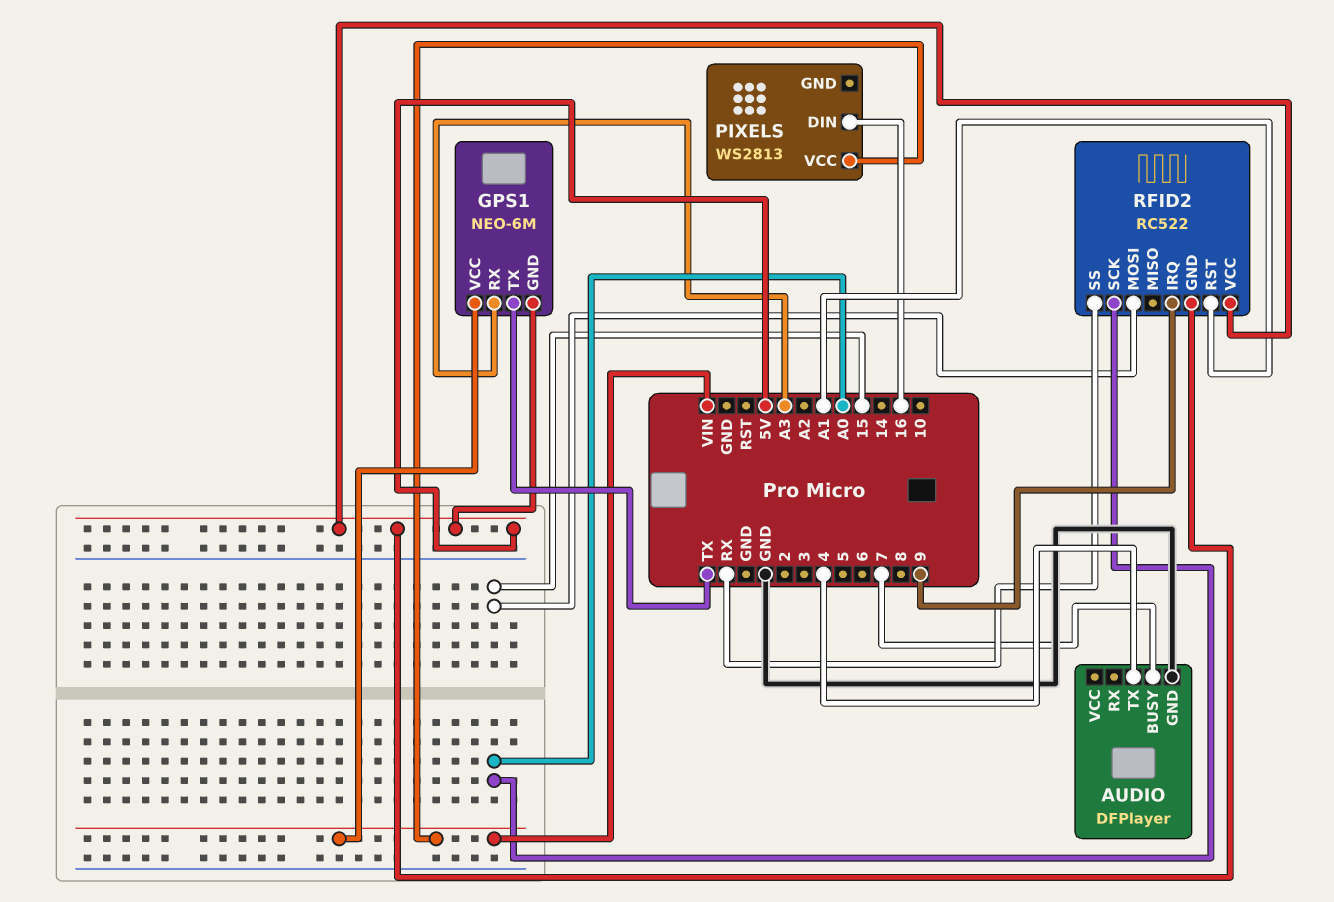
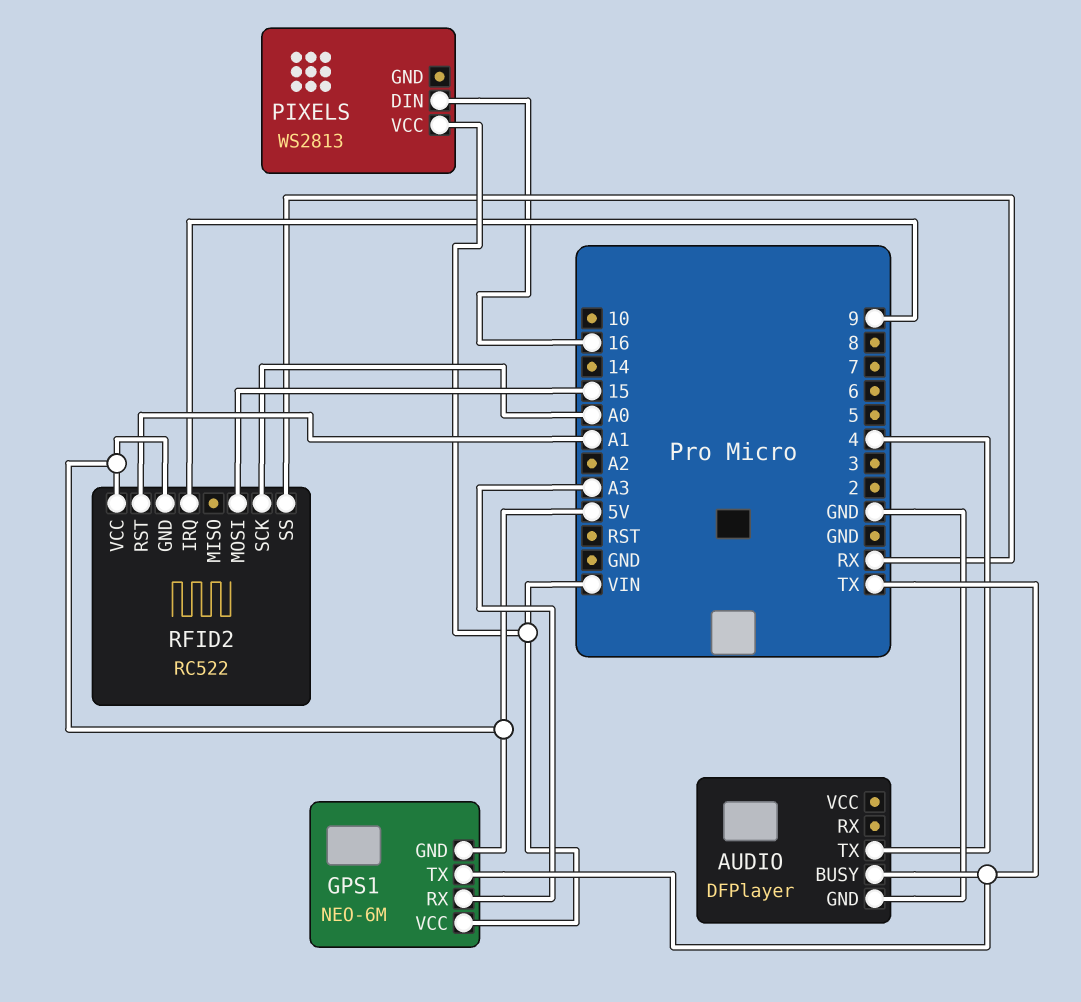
AUDIO pin BUSY: 7 -> TX

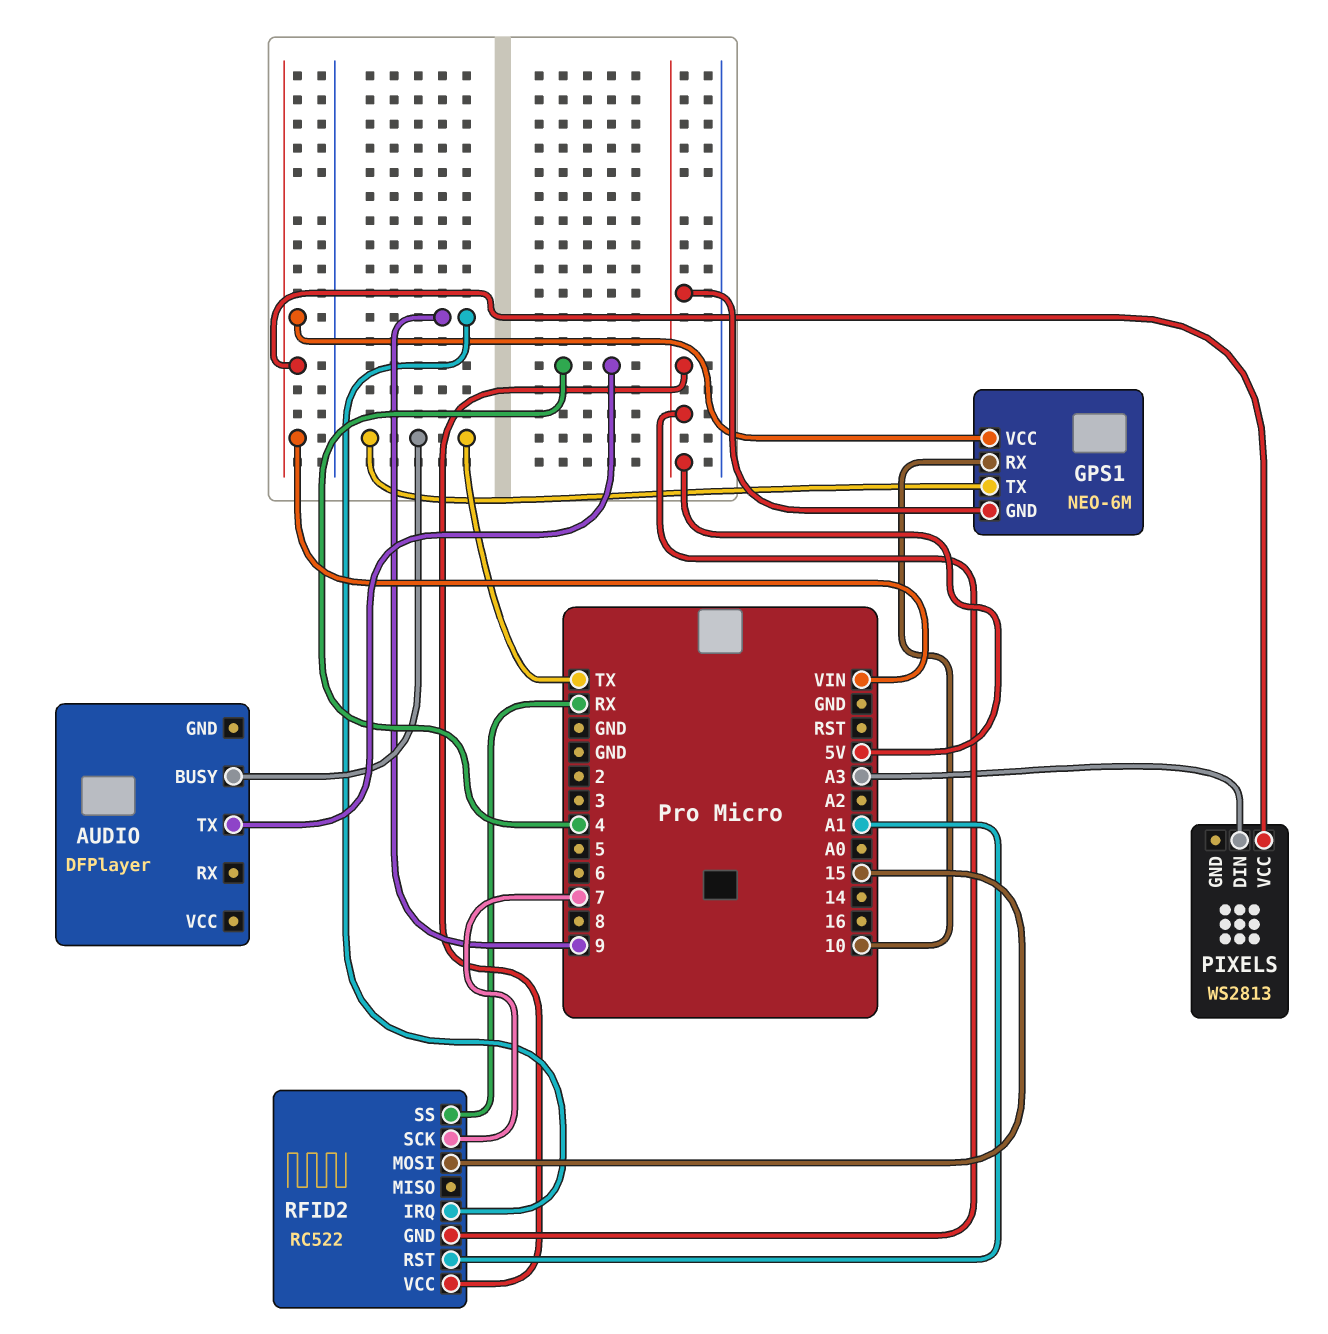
AUDIO pin GND: GND -> none
GPS1 pin RX: A3 -> 10
PIXELS pin DIN: 16 -> A3
RFID2 pin SCK: A0 -> 7

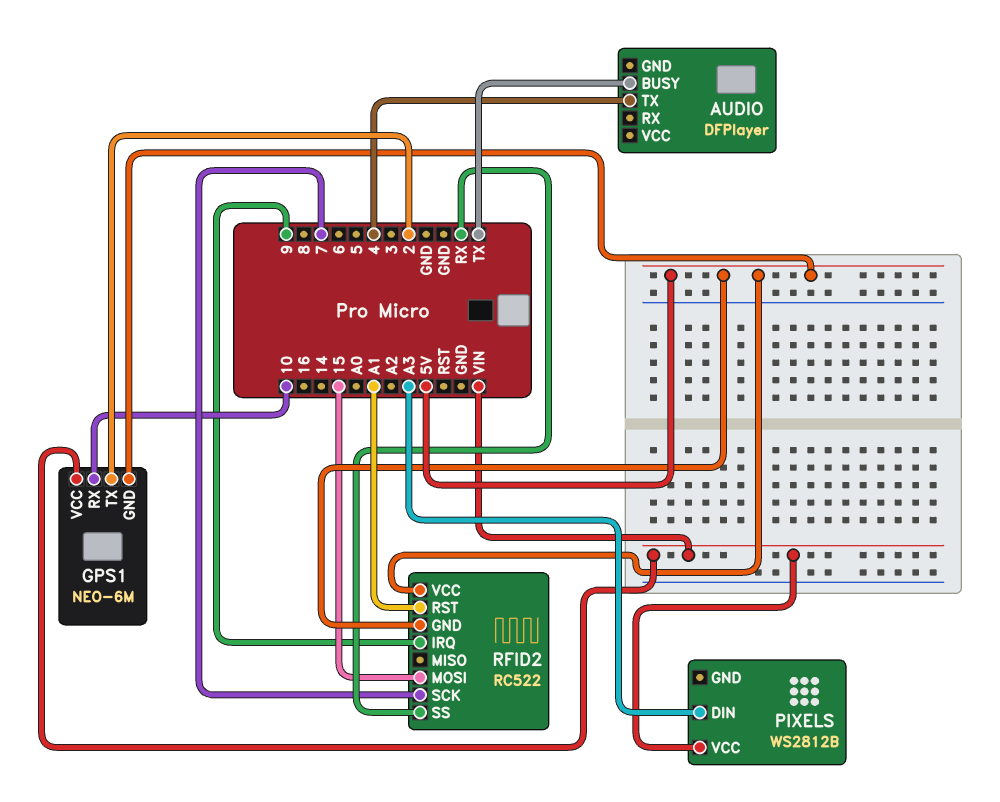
GPS1 pin TX: TX -> 2
PIXELS: WS2813 -> WS2812B

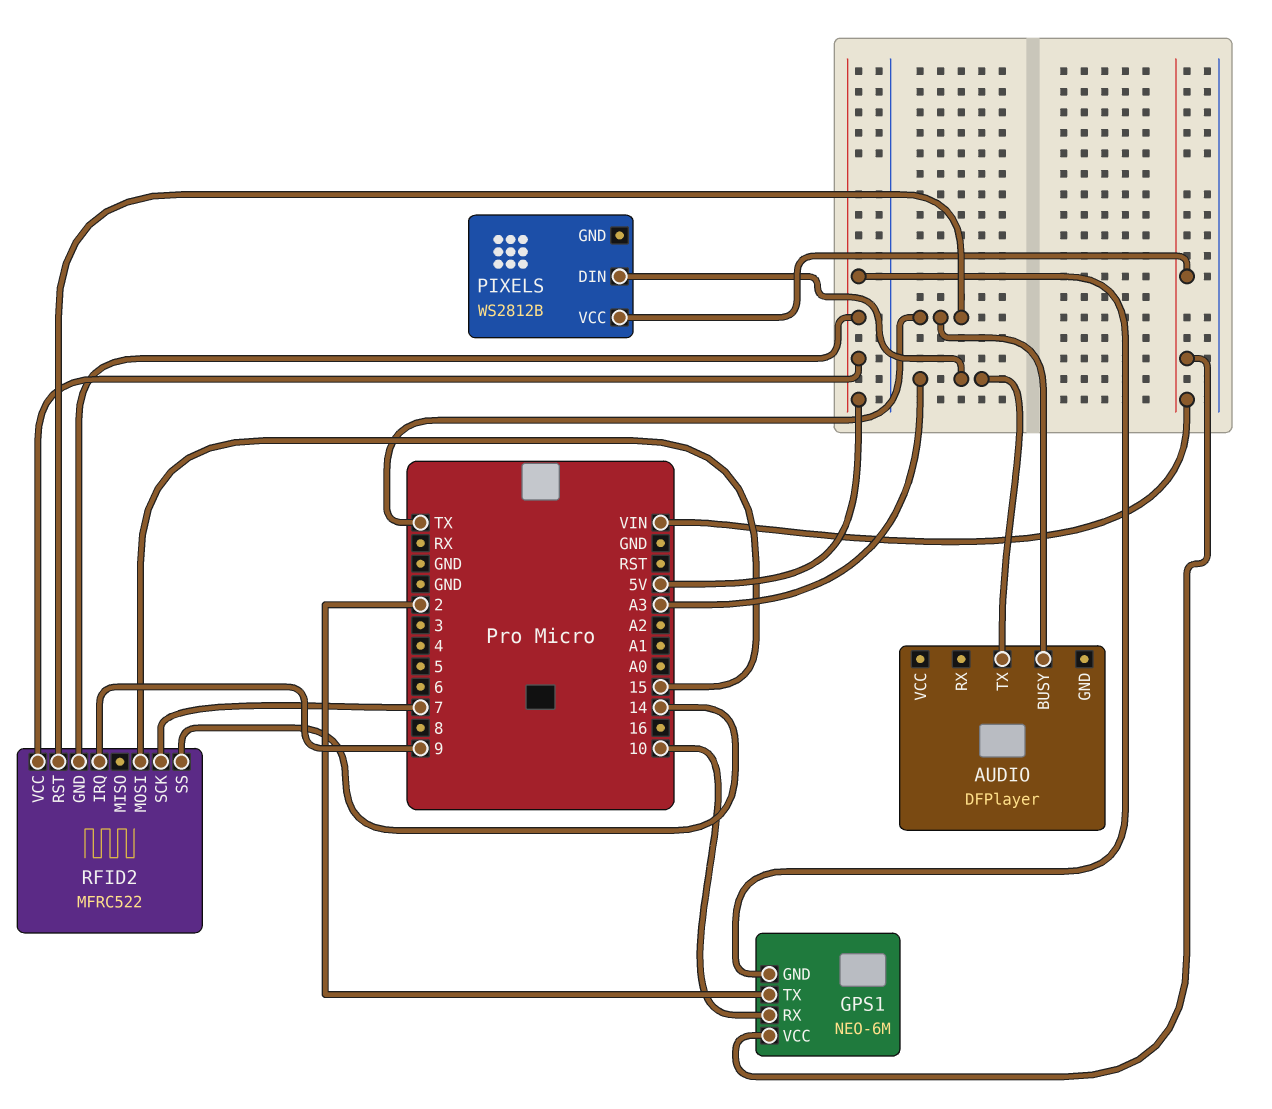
AUDIO pin TX: 4 -> A3
RFID2: RC522 -> MFRC522
RFID2 pin RST: A1 -> TX
RFID2 pin SS: RX -> 14

